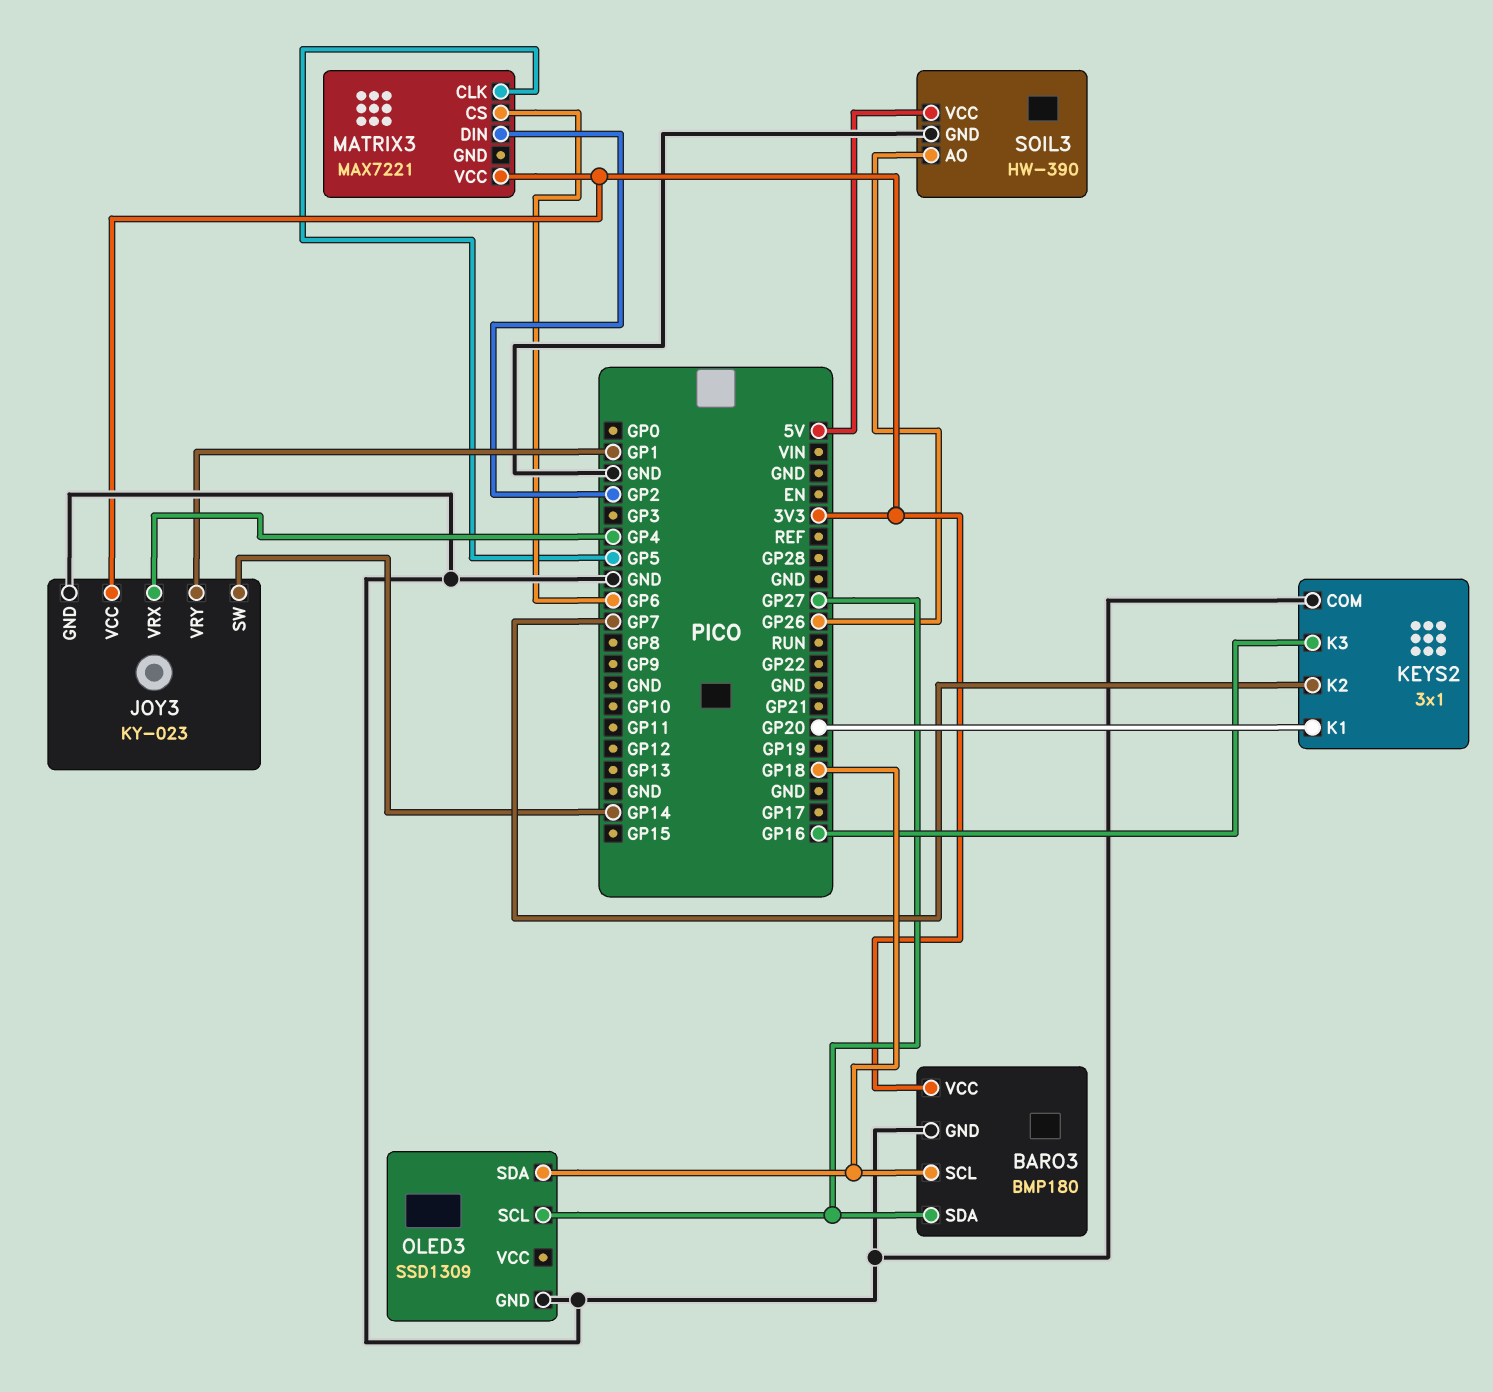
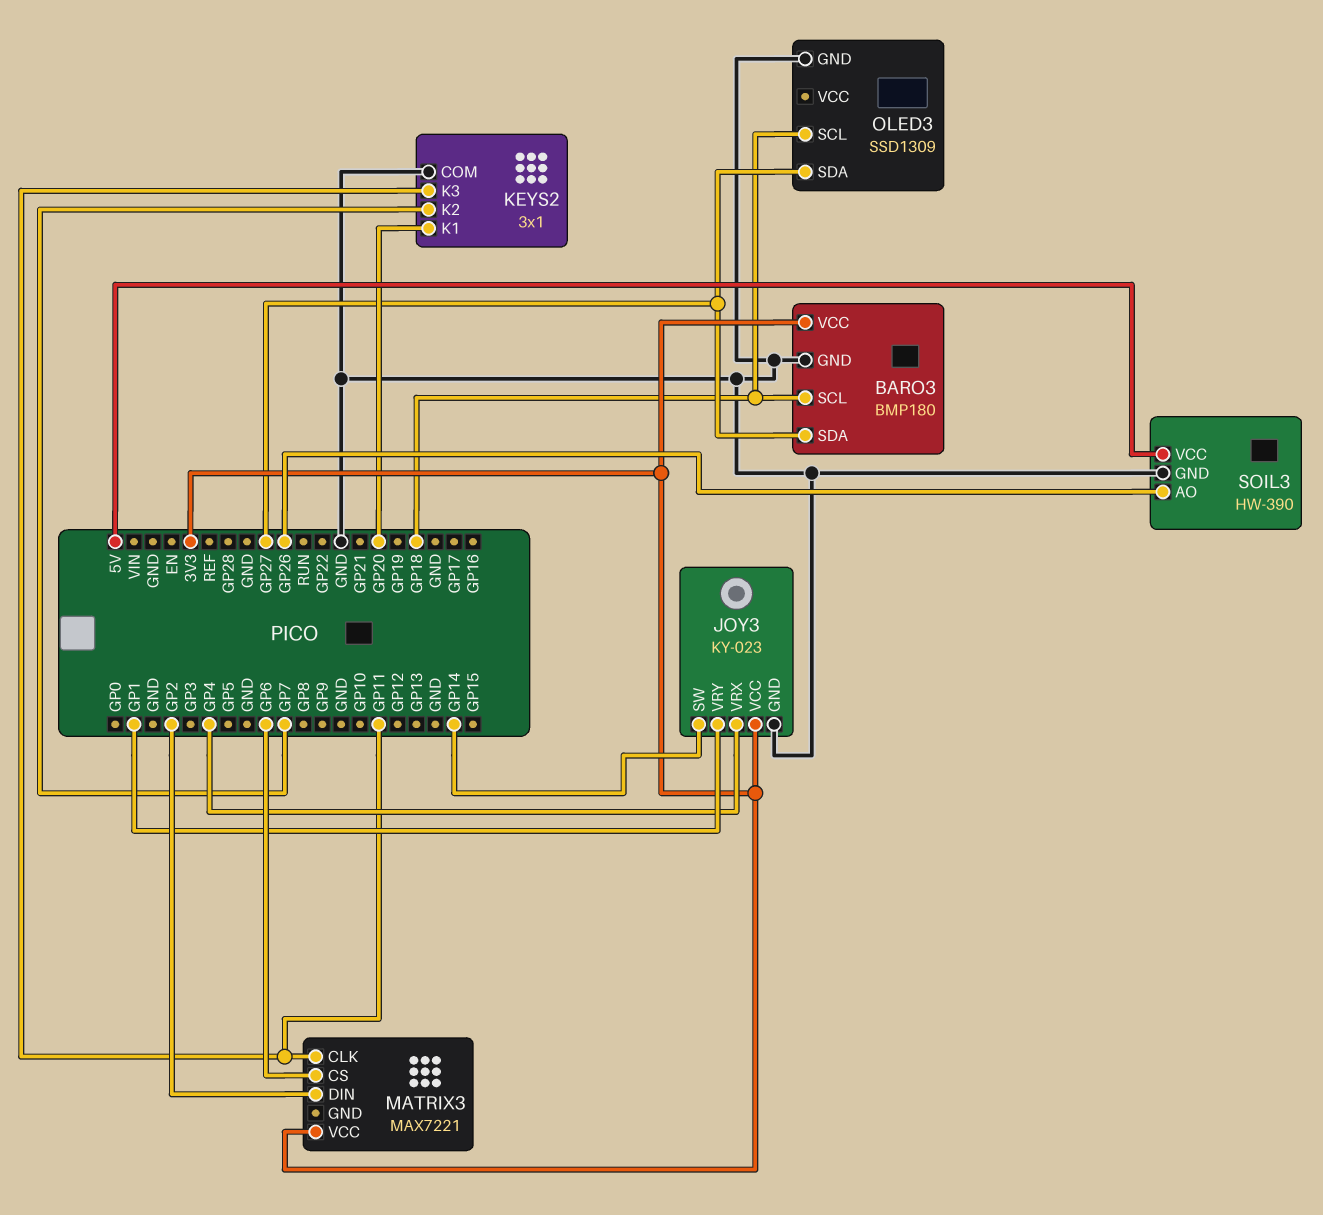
KEYS2 pin K3: GP16 -> GP11
MATRIX3 pin CLK: GP5 -> GP11
OLED3 pin SCL: GP27 -> GP18
OLED3 pin SDA: GP18 -> GP27

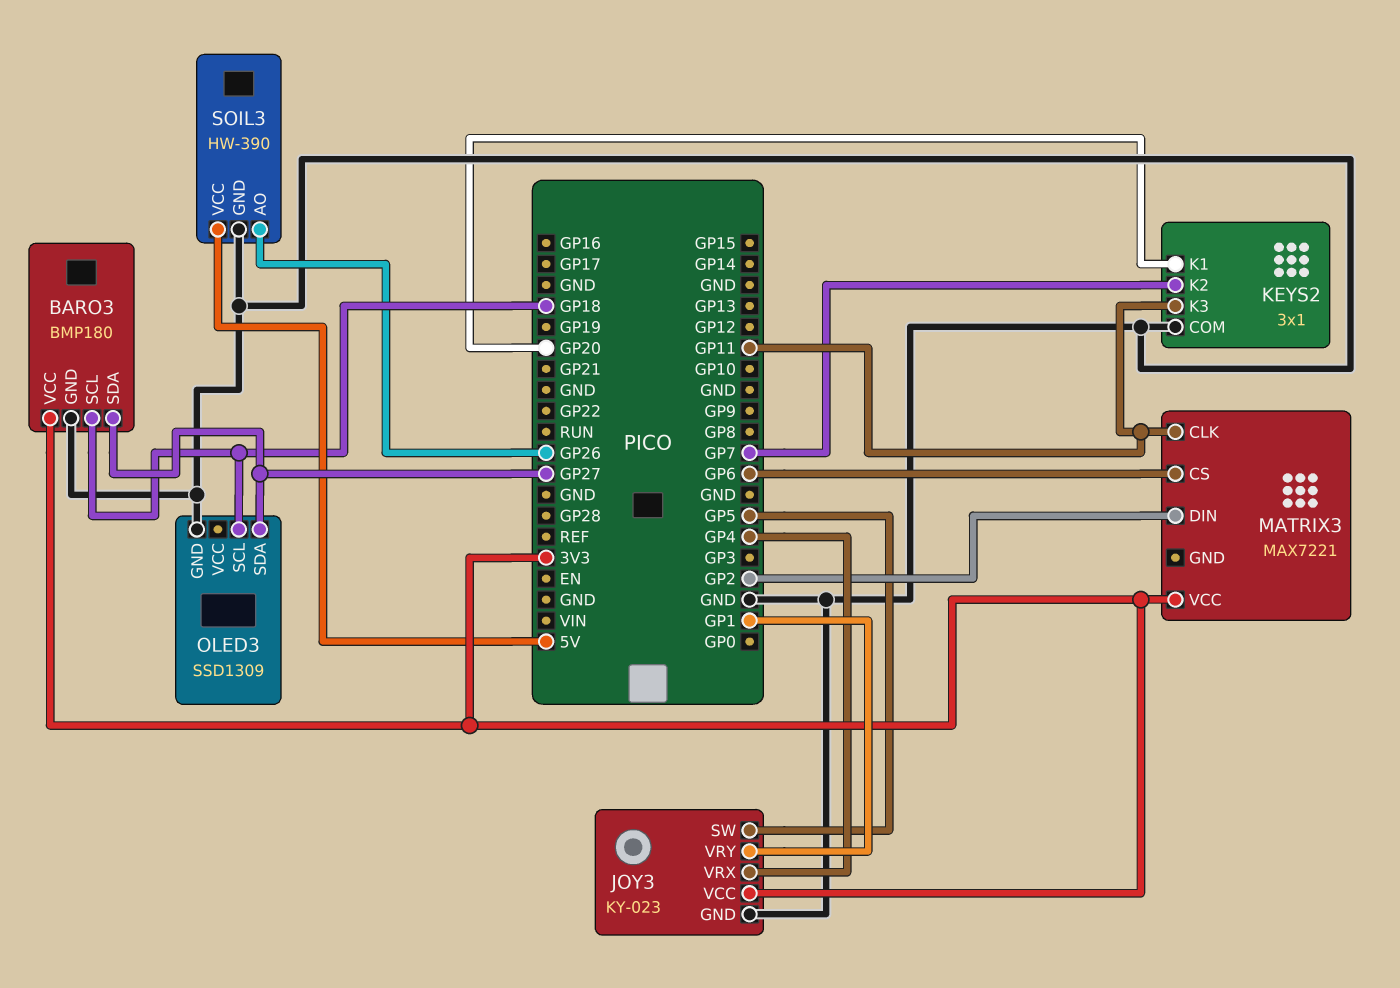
JOY3 pin SW: GP14 -> GP5

